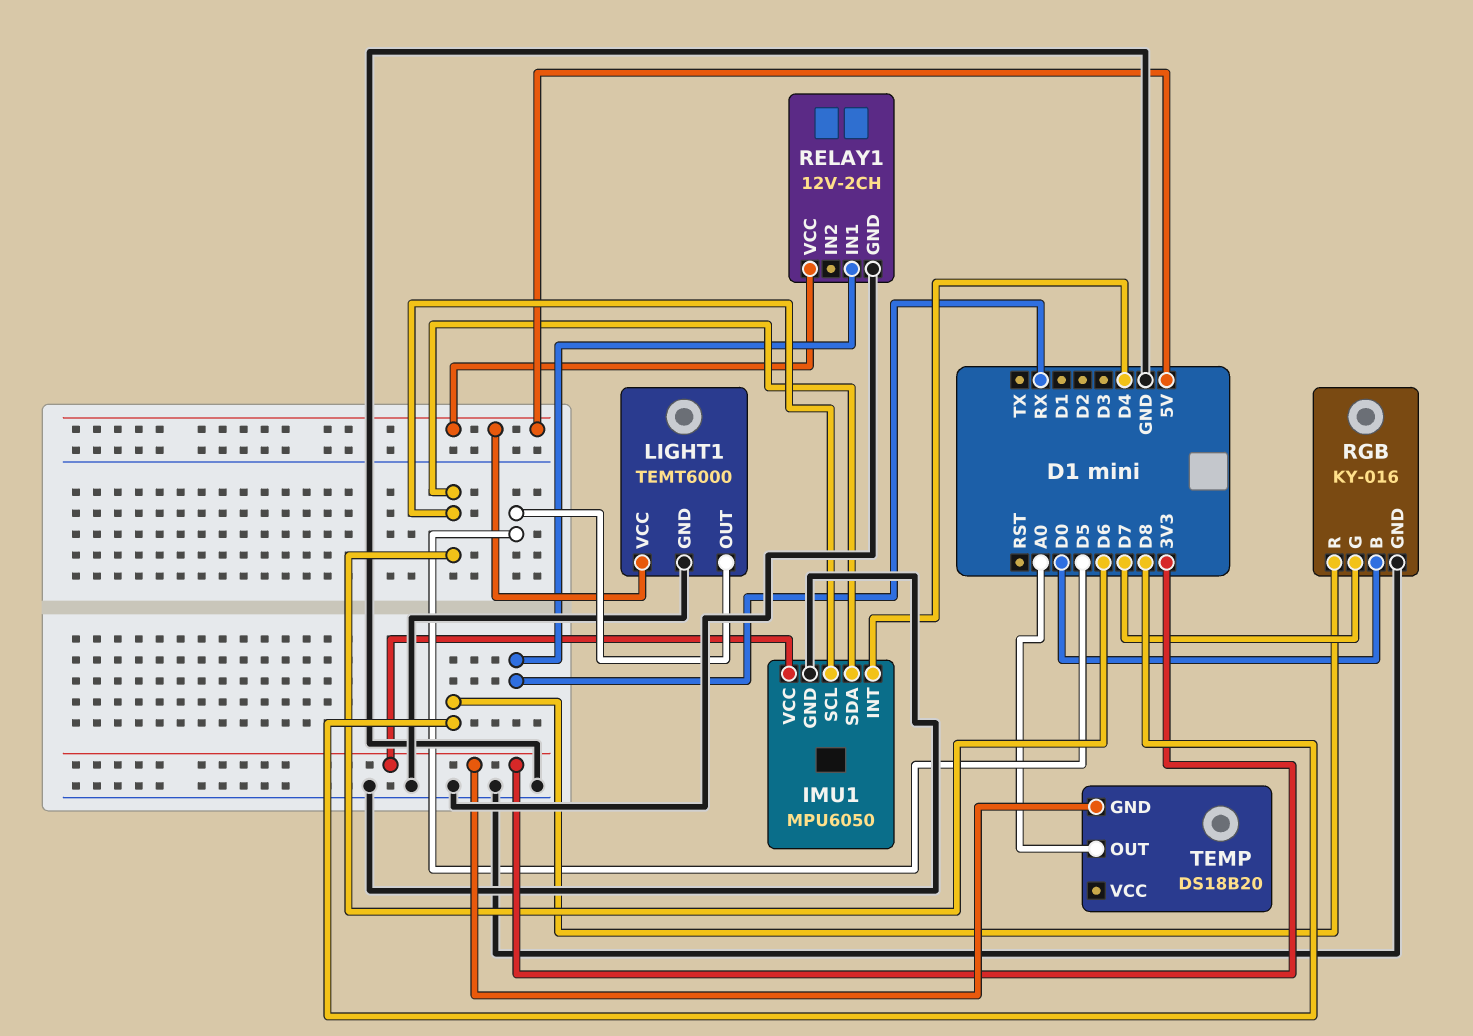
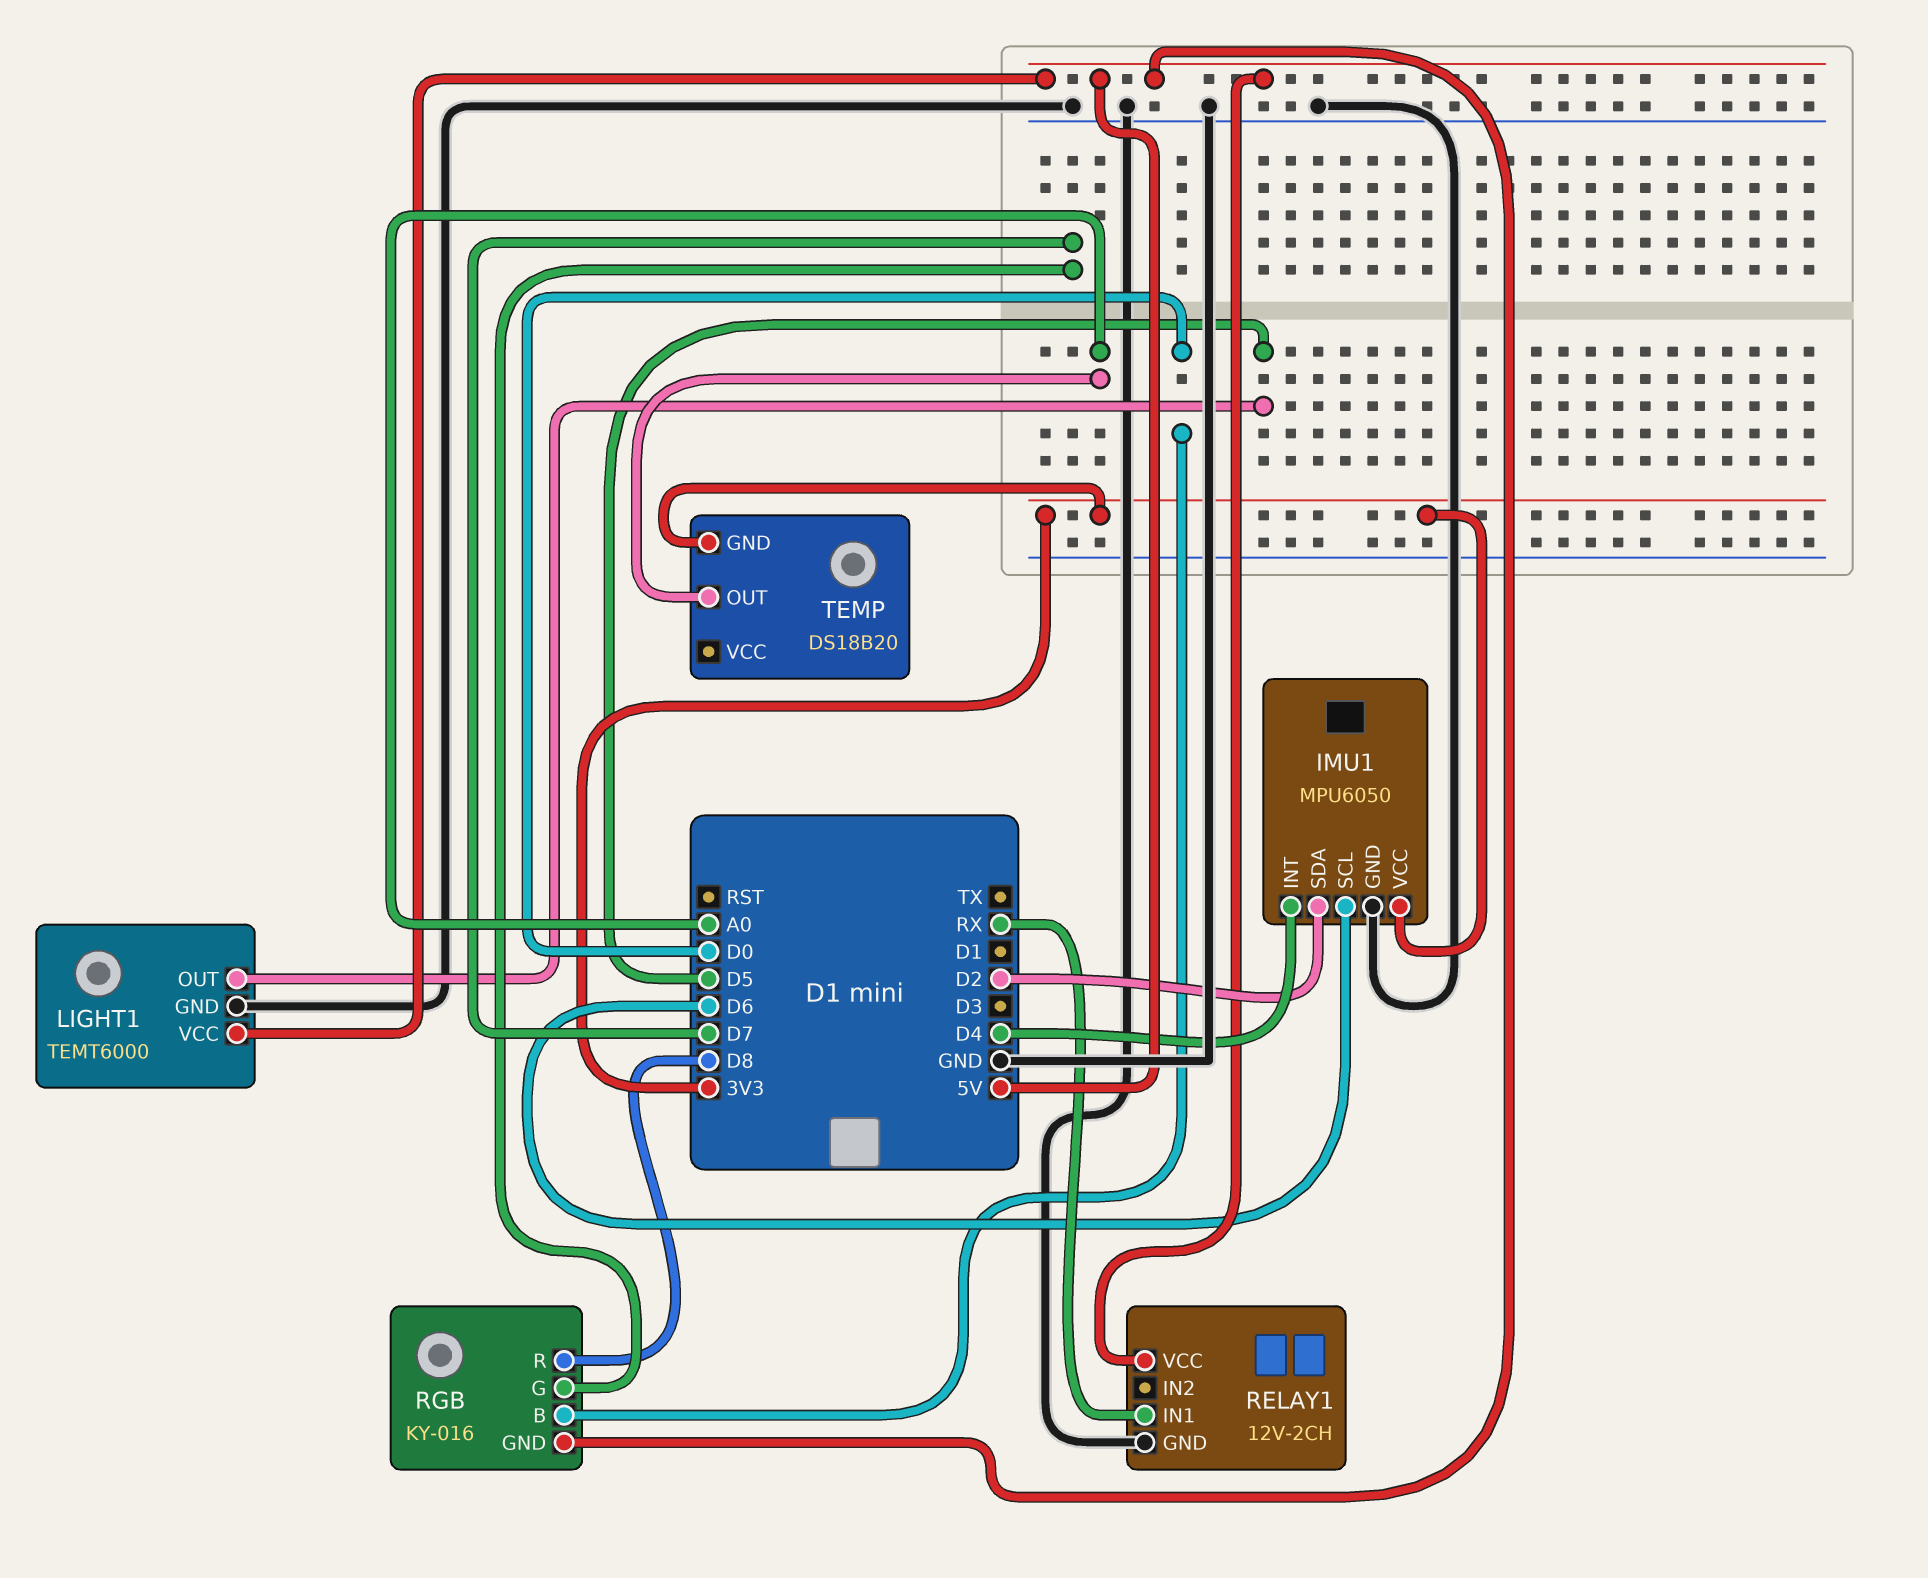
IMU1 pin SDA: D6 -> D2
RGB pin GND: GND -> 5V

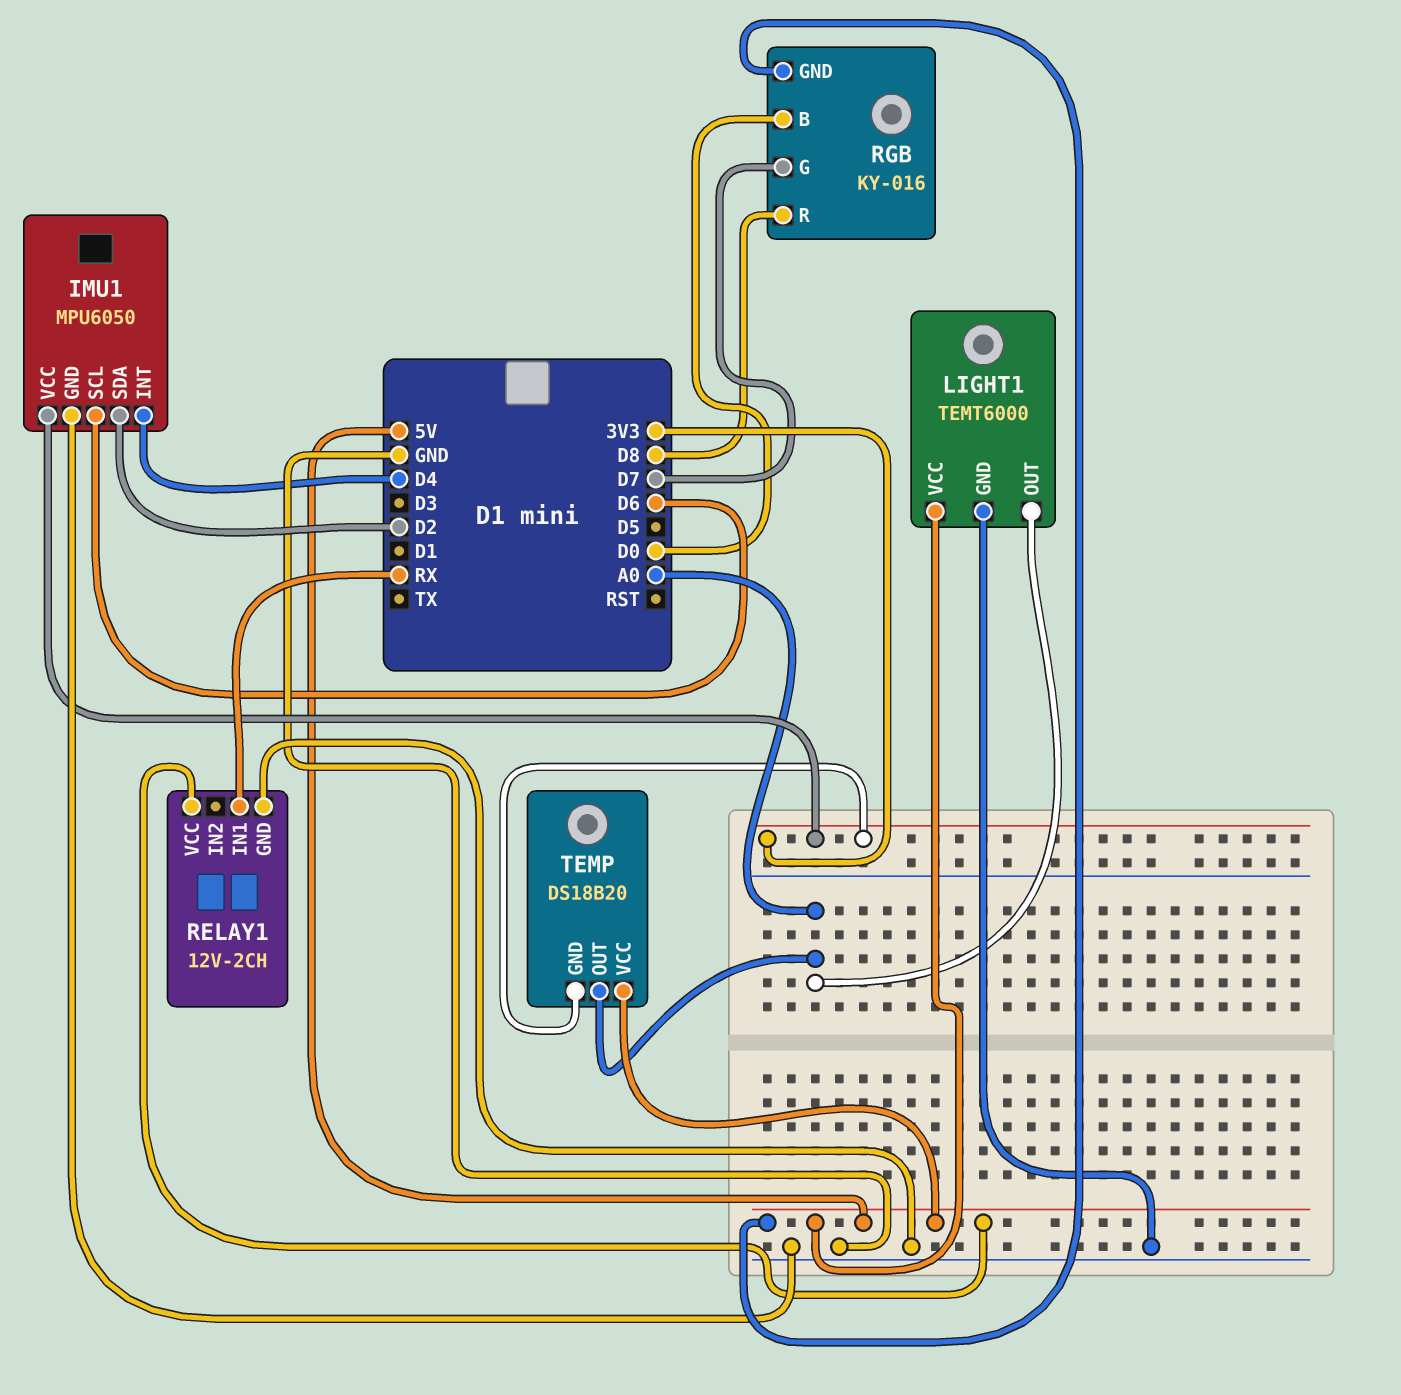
LIGHT1 pin OUT: D5 -> A0
TEMP pin VCC: none -> 5V

